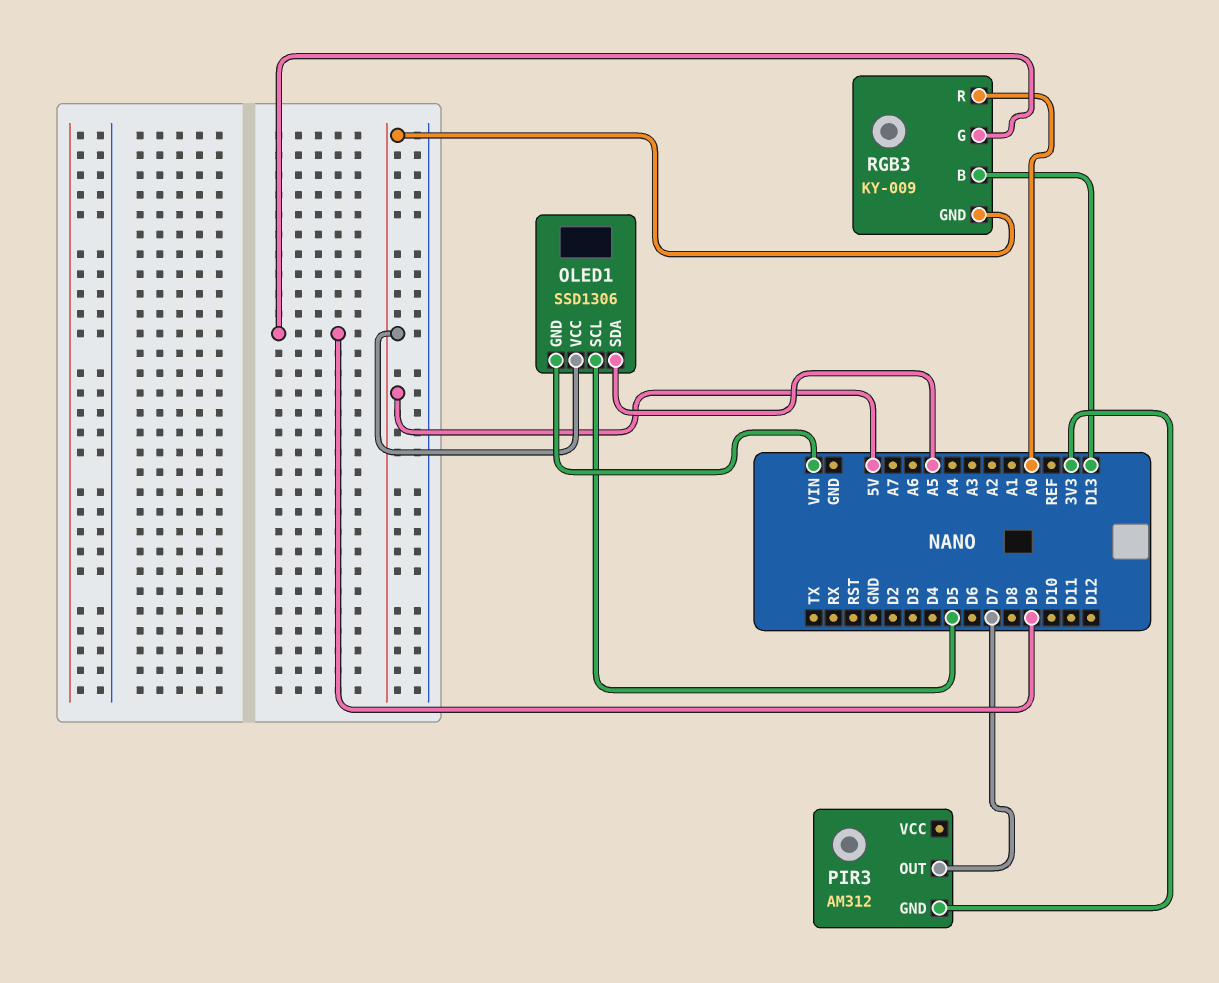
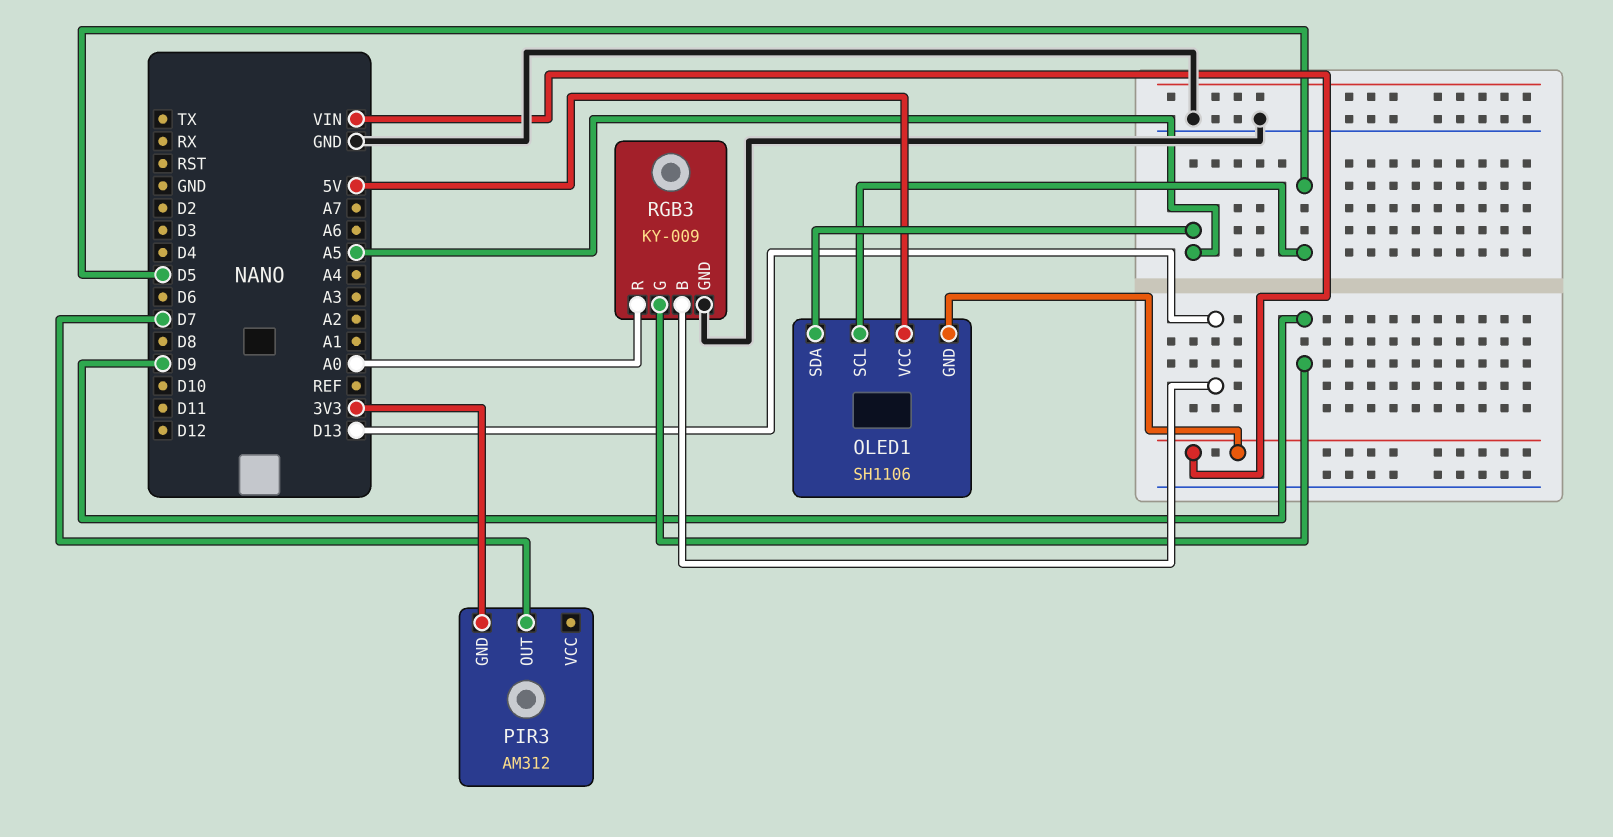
OLED1: SSD1306 -> SH1106
RGB3 pin GND: 5V -> GND

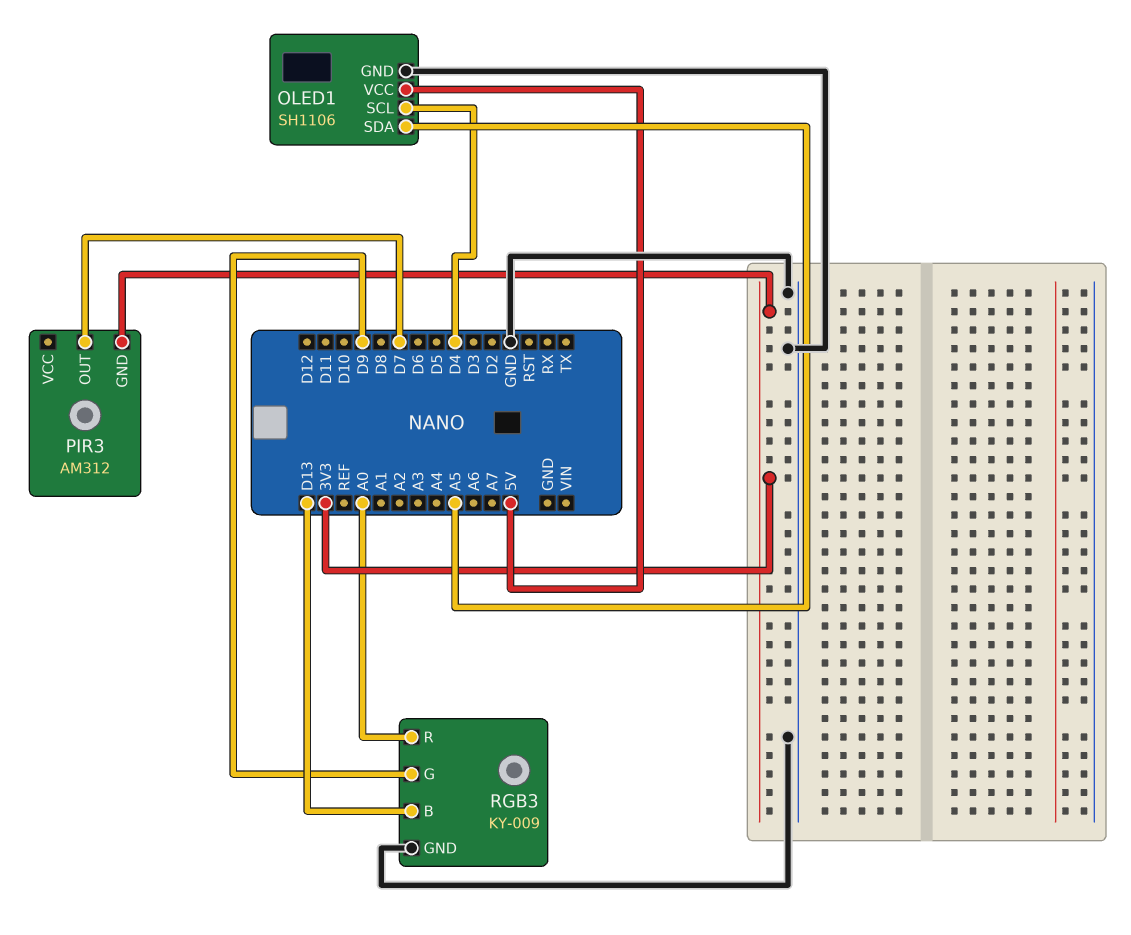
OLED1 pin GND: VIN -> GND
OLED1 pin SCL: D5 -> D4

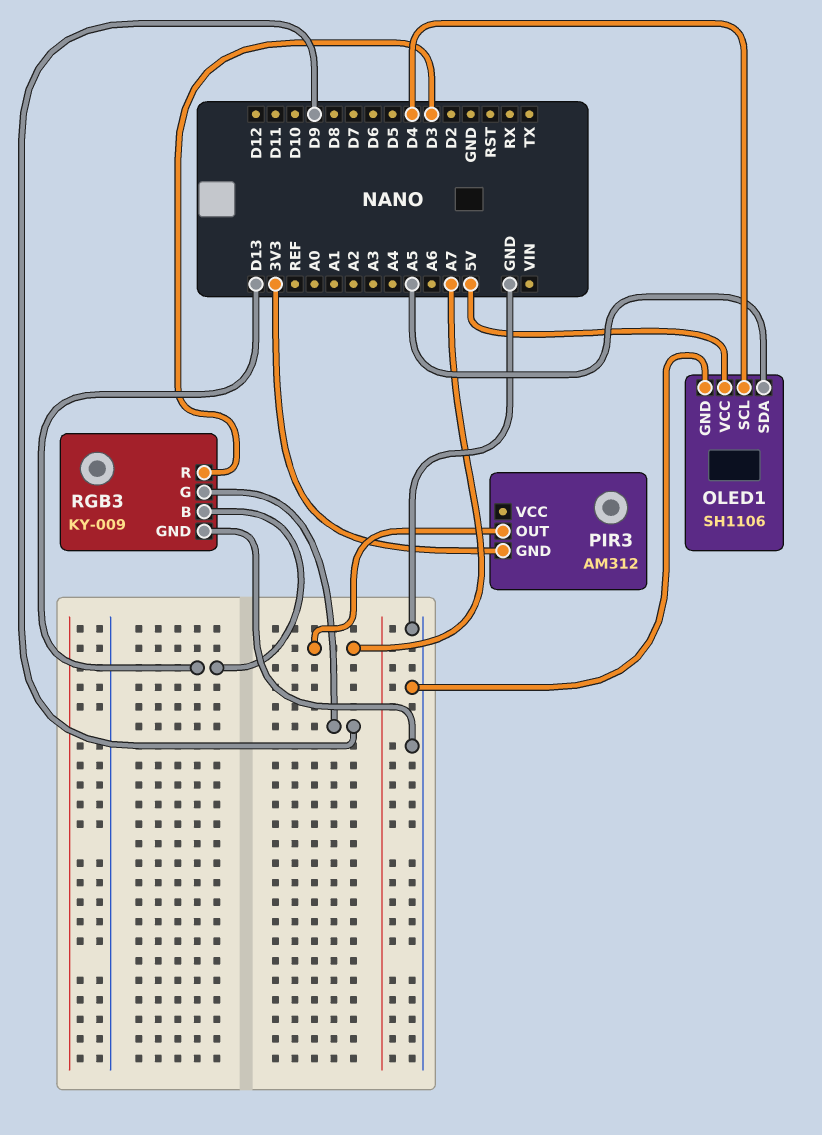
PIR3 pin OUT: D7 -> A7
RGB3 pin R: A0 -> D3

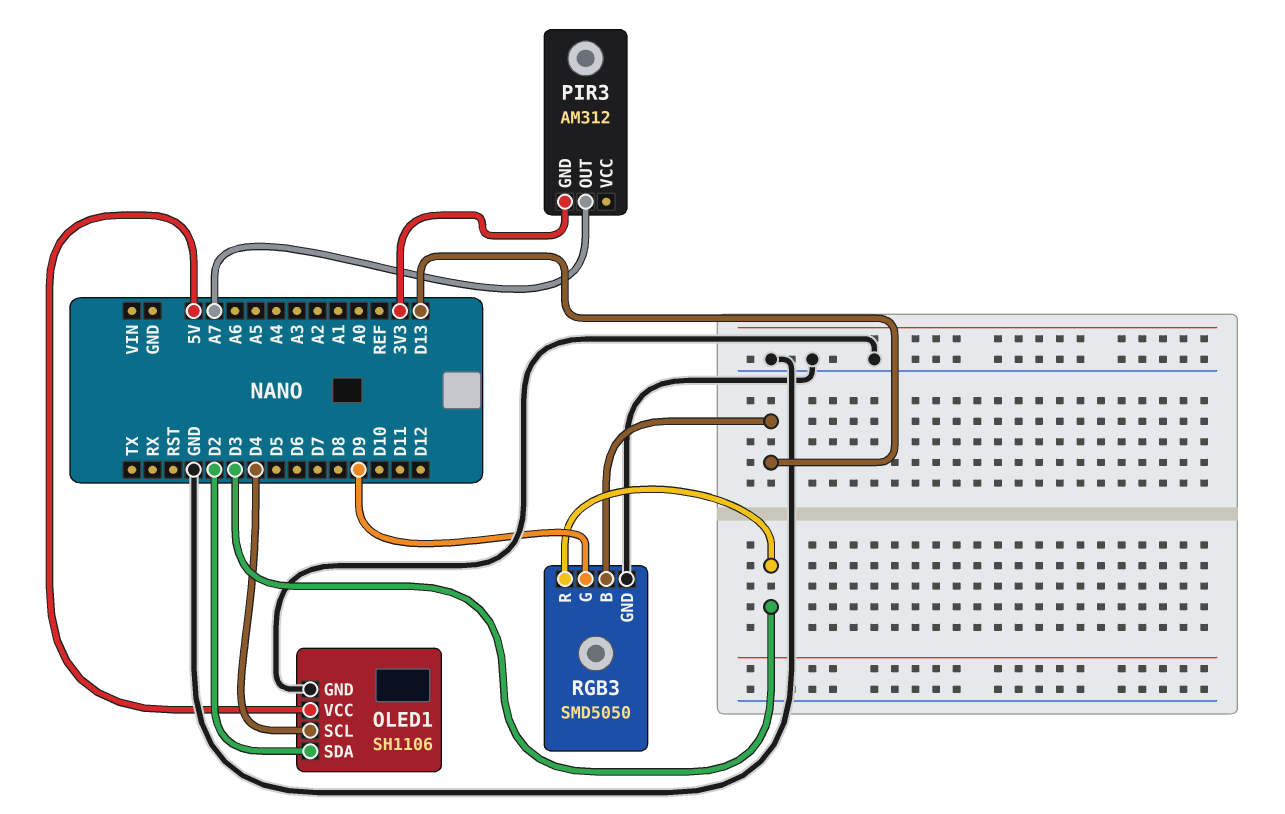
OLED1 pin SDA: A5 -> D2
RGB3: KY-009 -> SMD5050

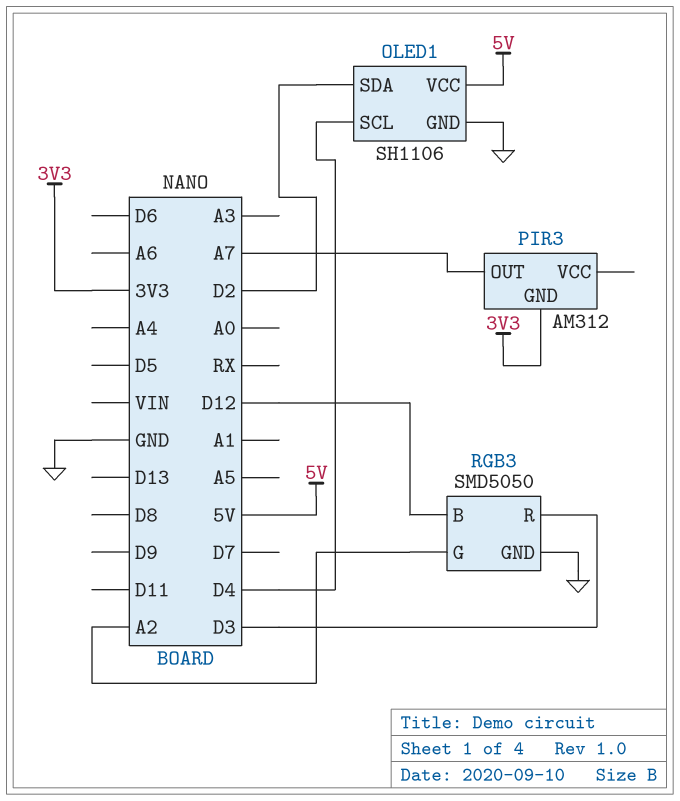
RGB3 pin B: D13 -> D12
RGB3 pin G: D9 -> A2

